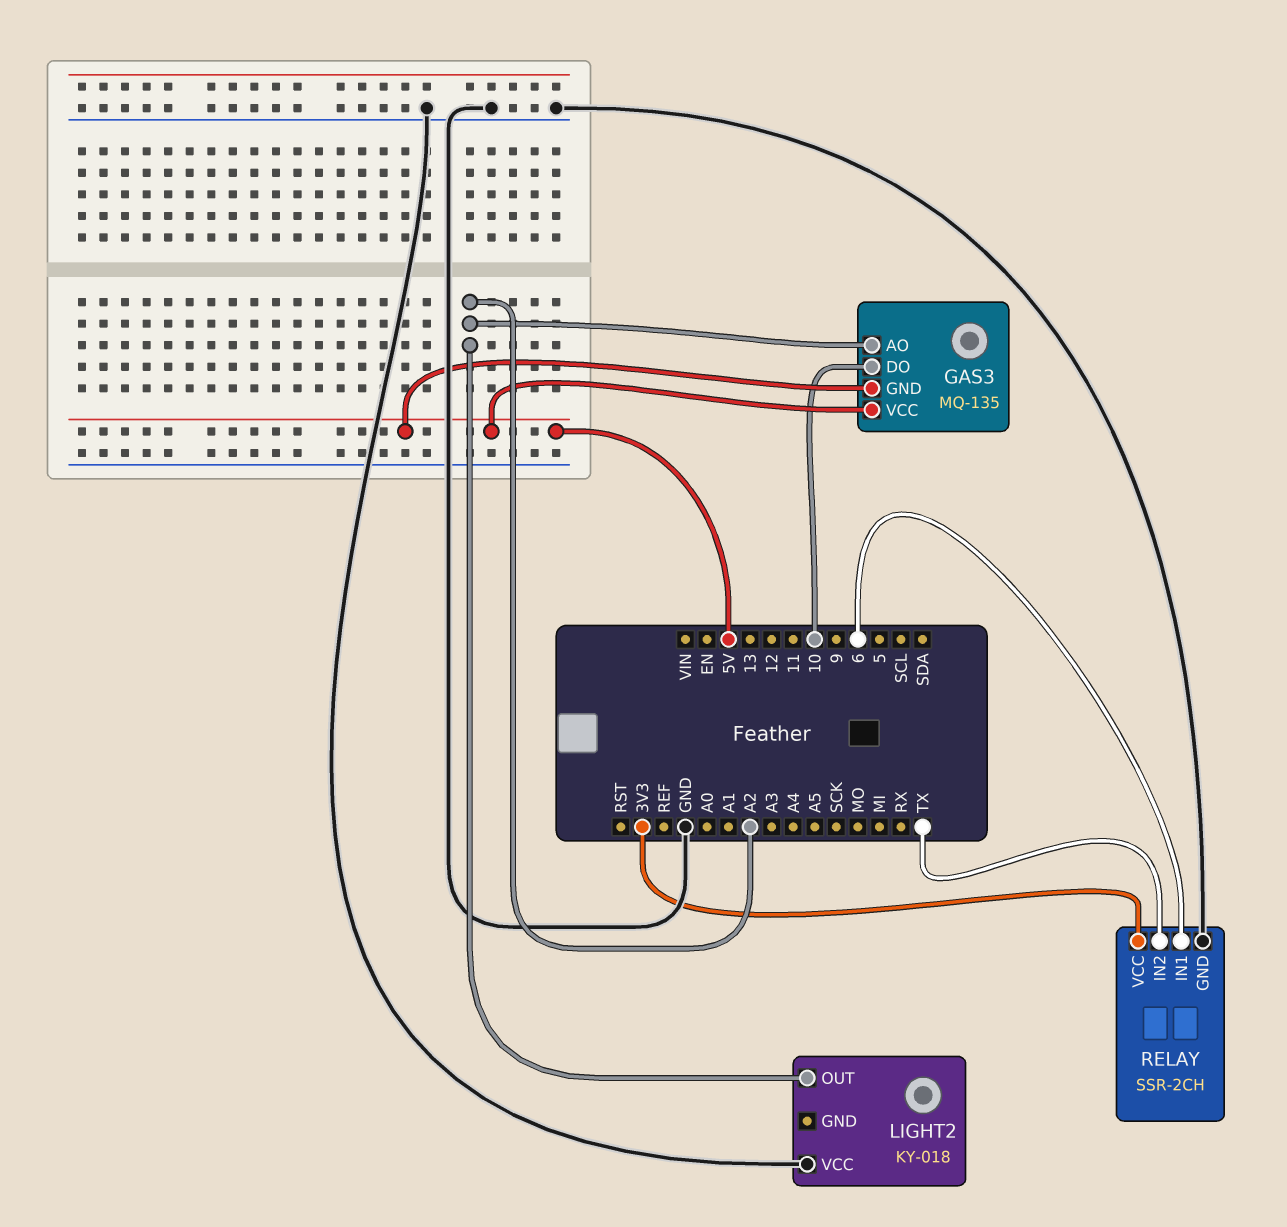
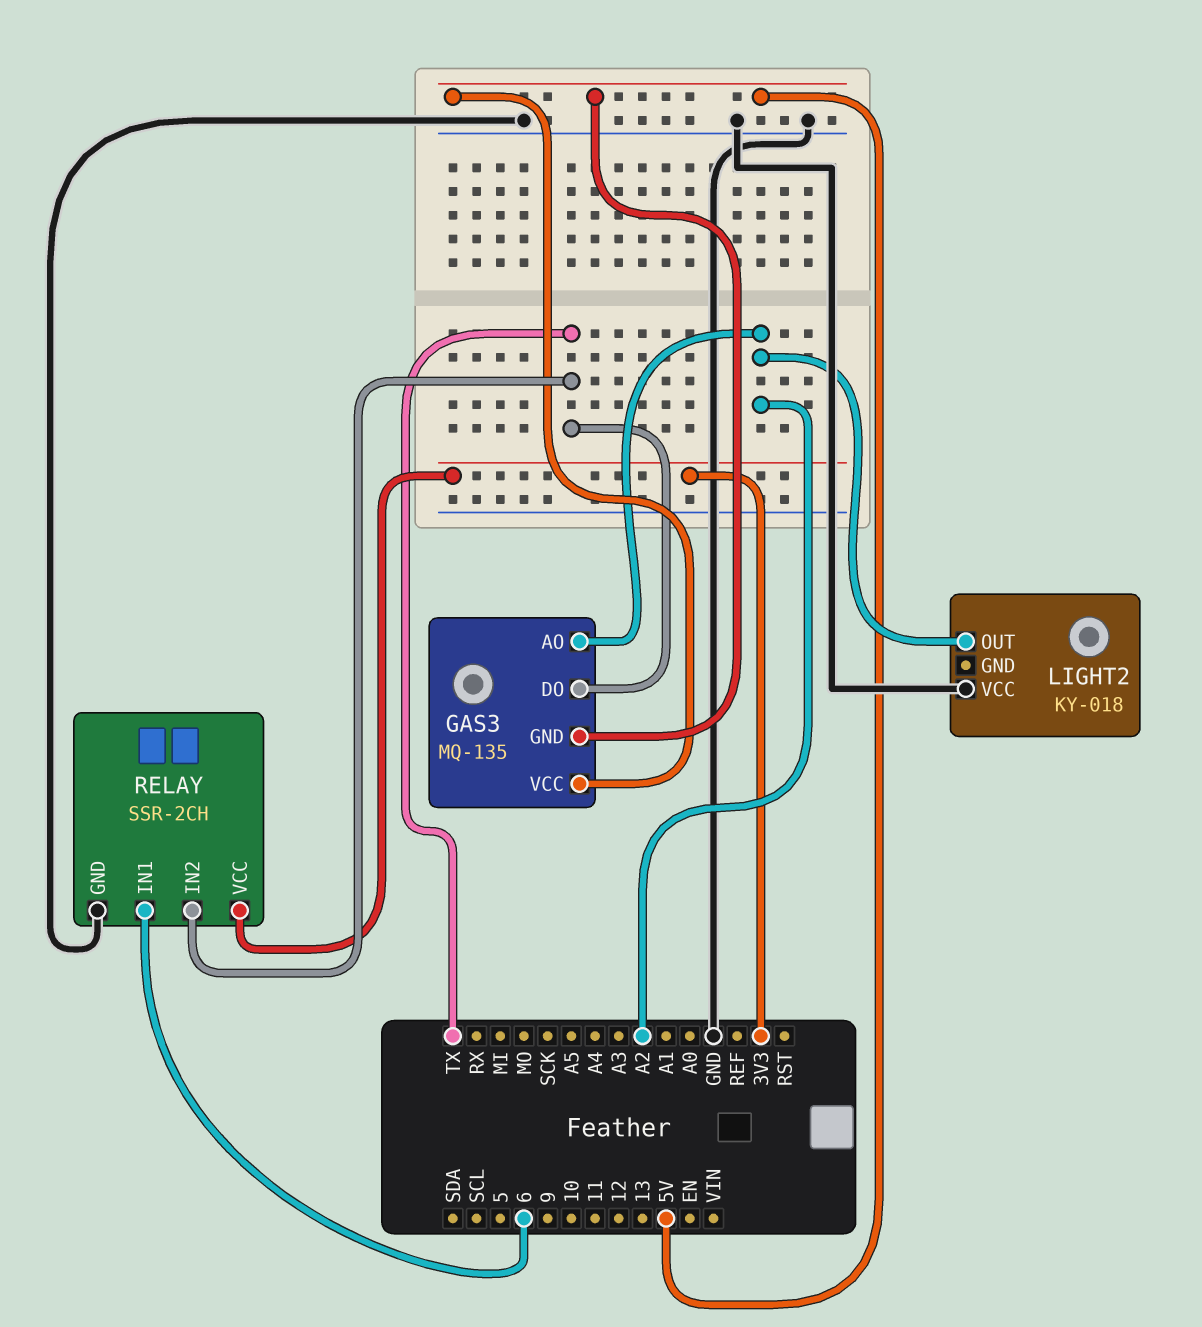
GAS3 pin DO: 10 -> TX

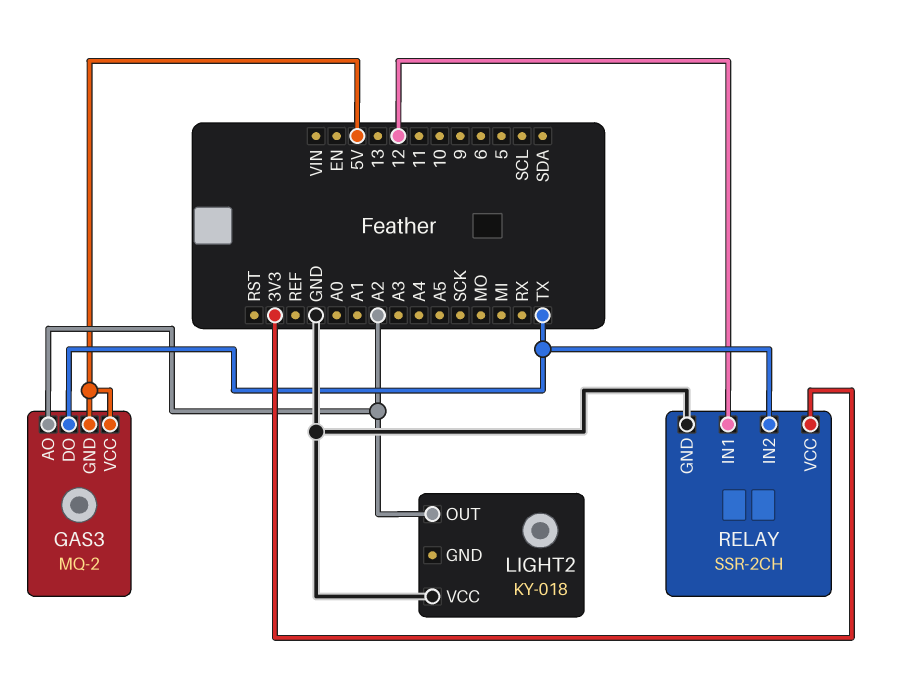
GAS3: MQ-135 -> MQ-2
RELAY pin IN1: 6 -> 12

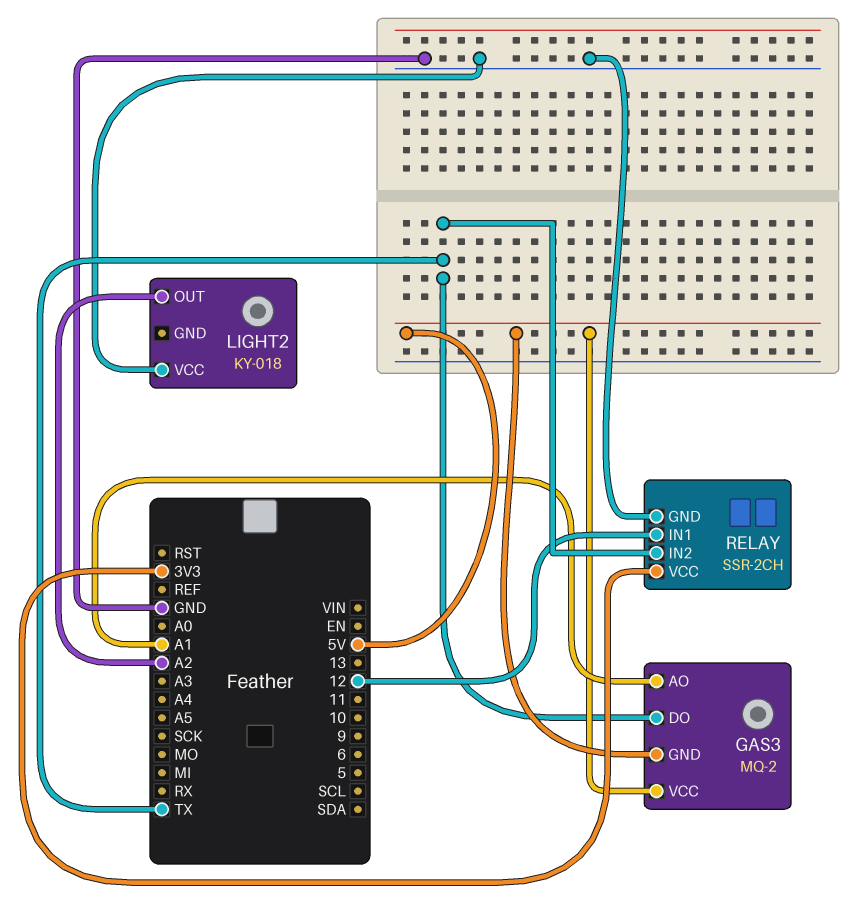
GAS3 pin AO: A2 -> A1

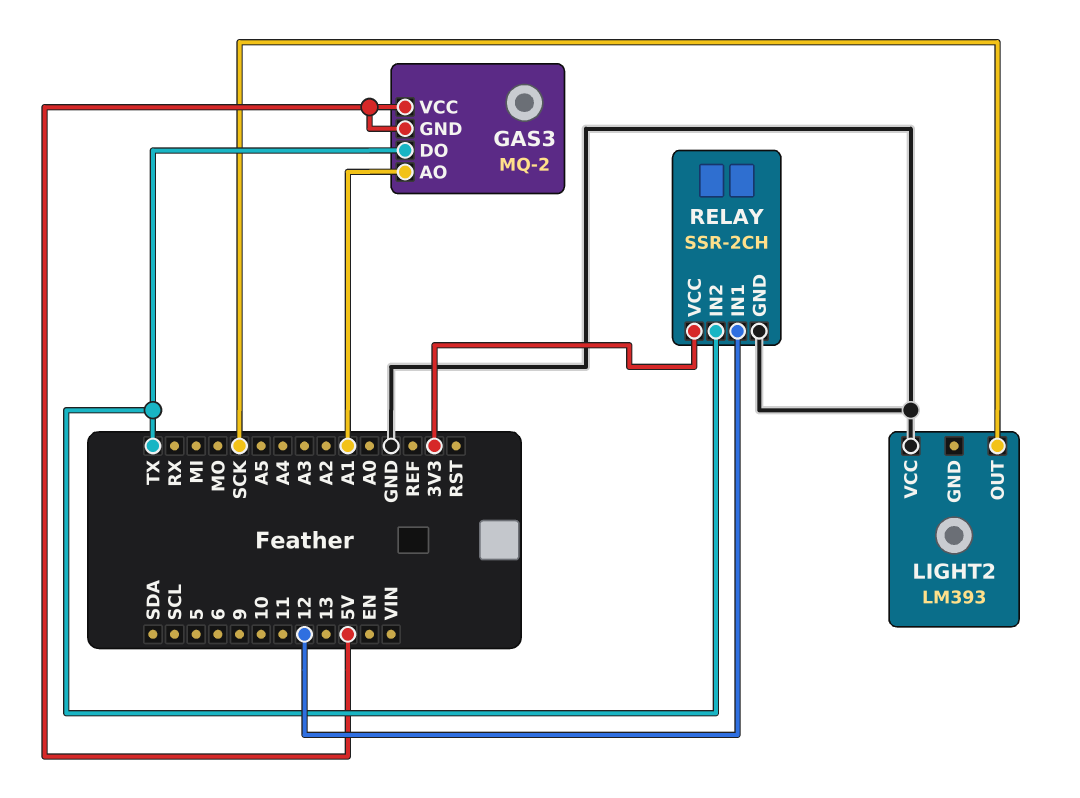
LIGHT2: KY-018 -> LM393
LIGHT2 pin OUT: A2 -> SCK

